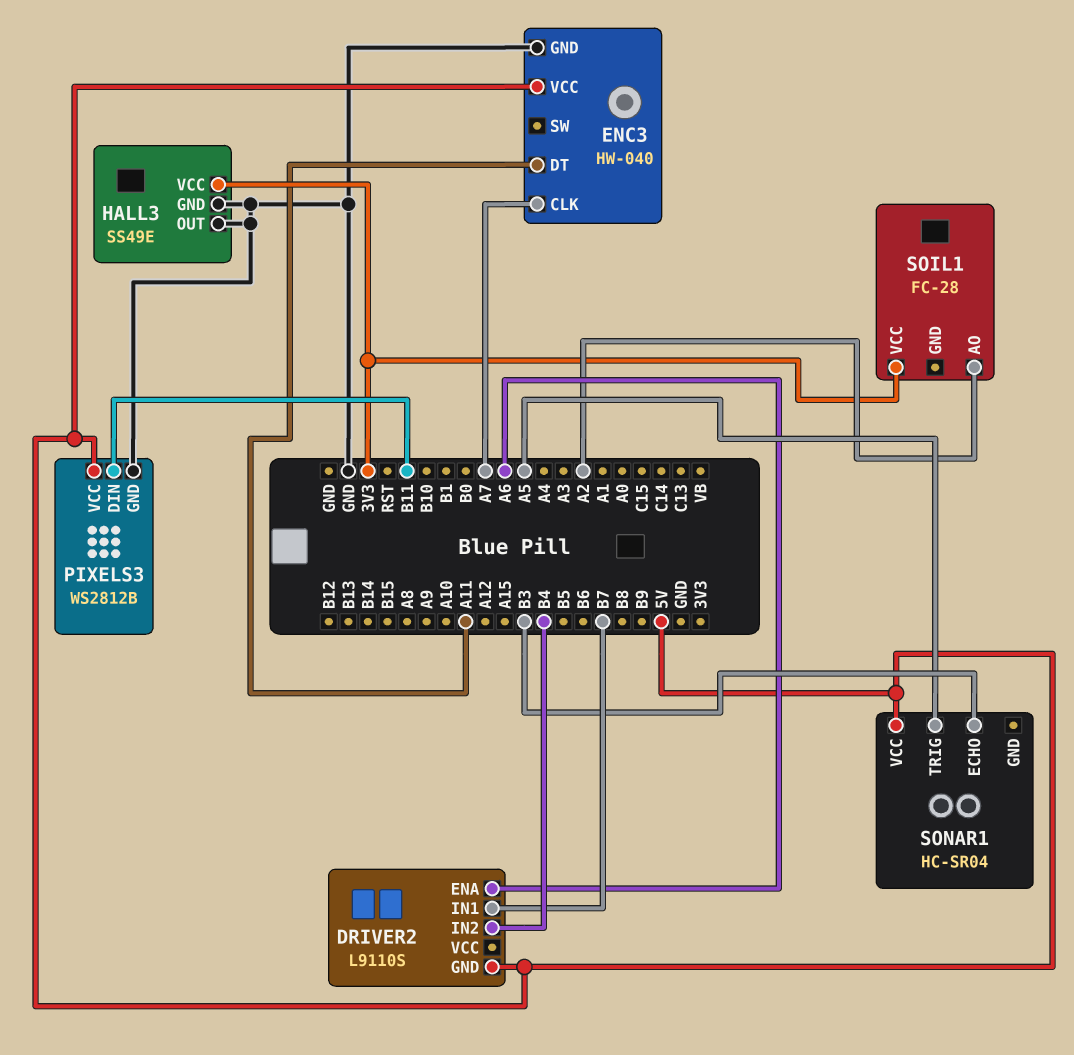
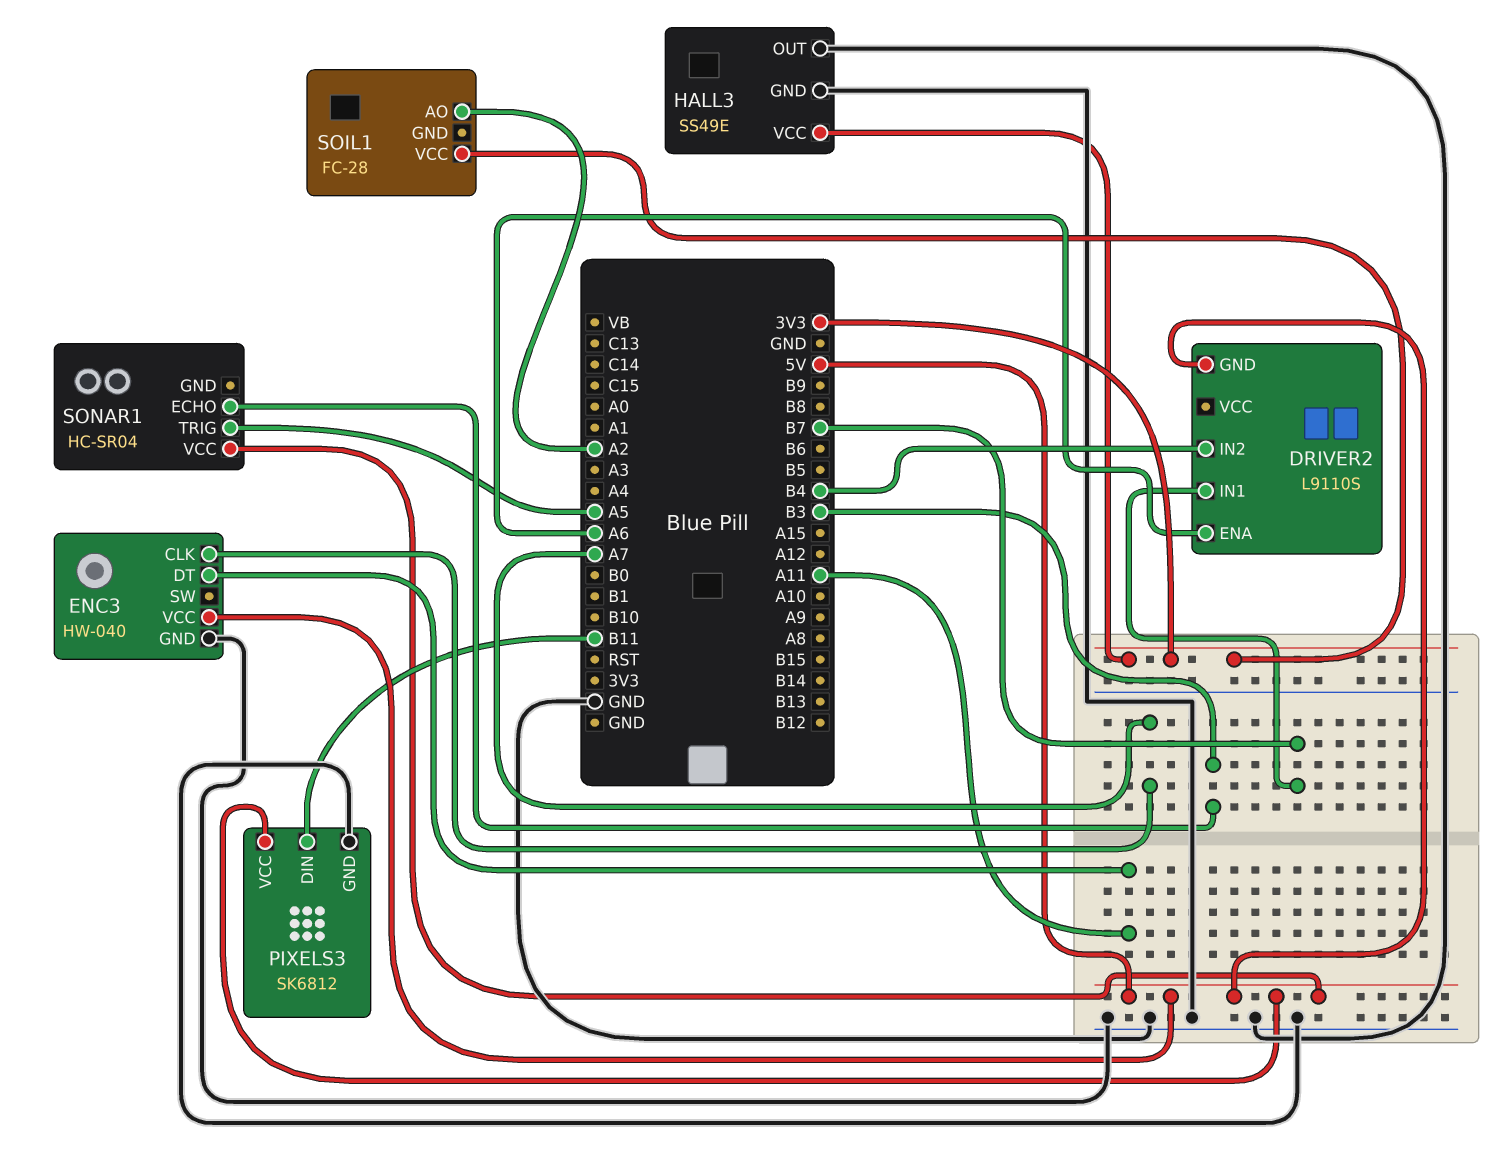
PIXELS3: WS2812B -> SK6812

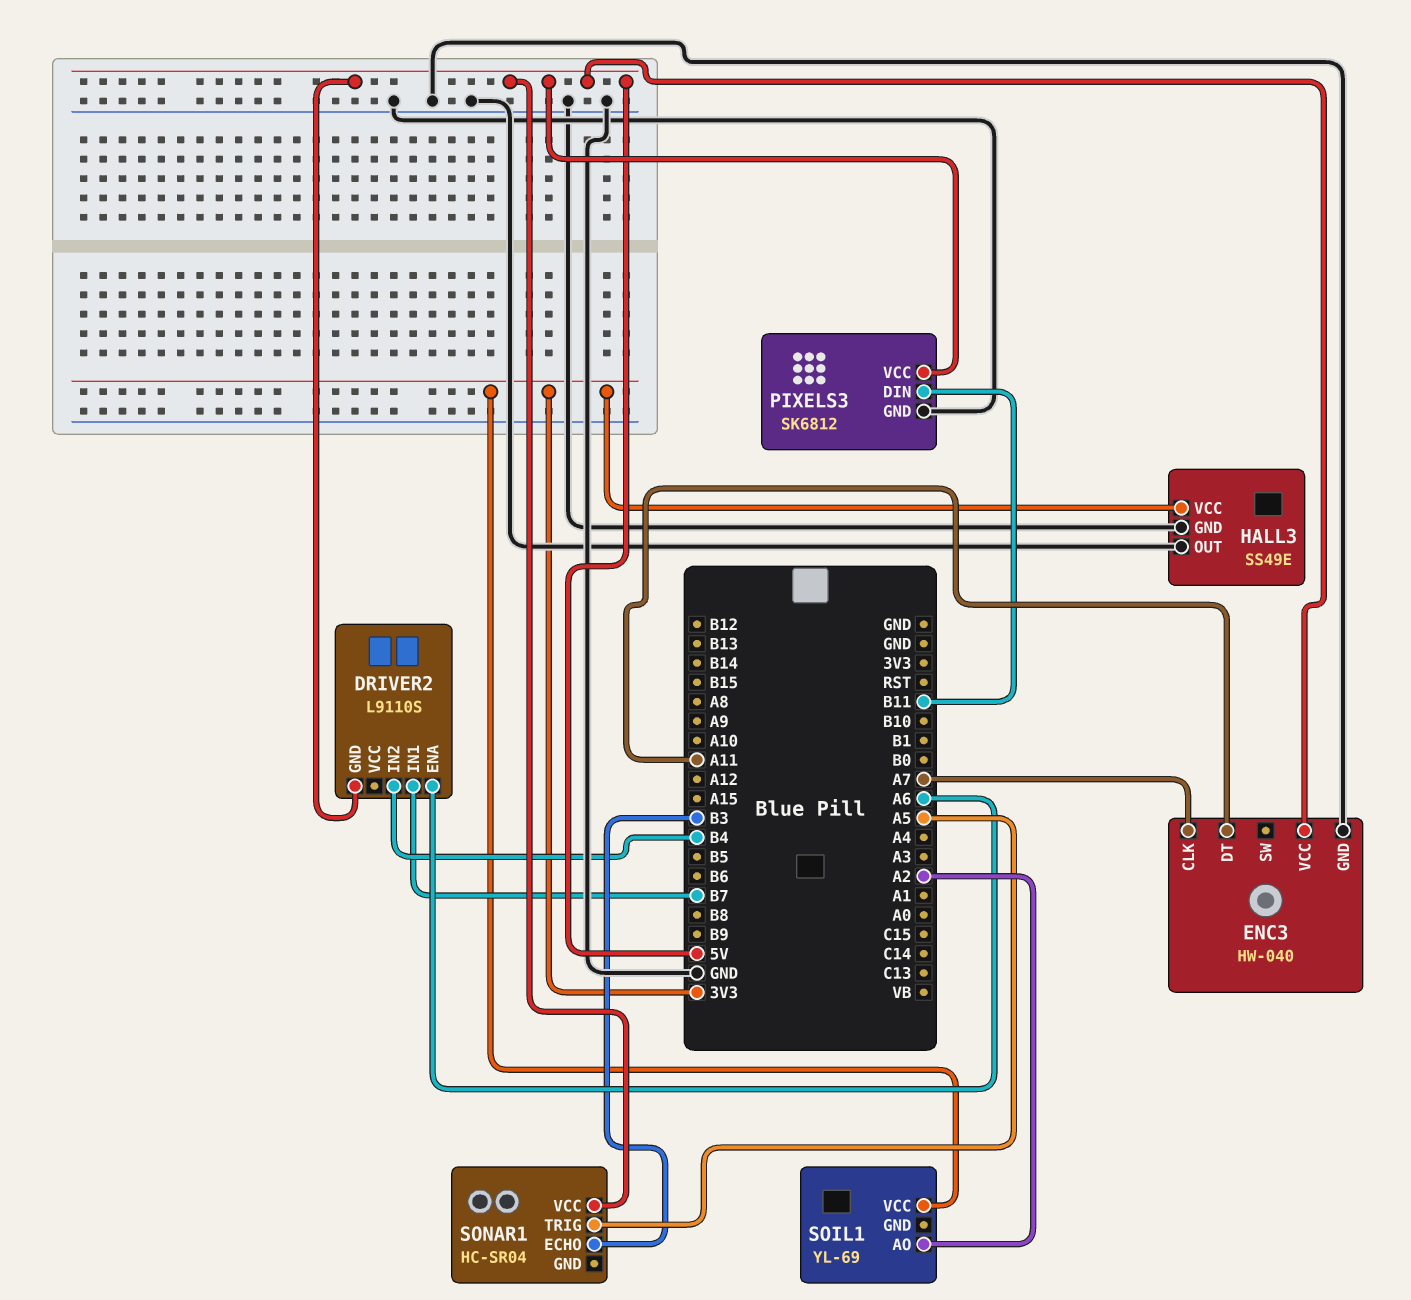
SOIL1: FC-28 -> YL-69

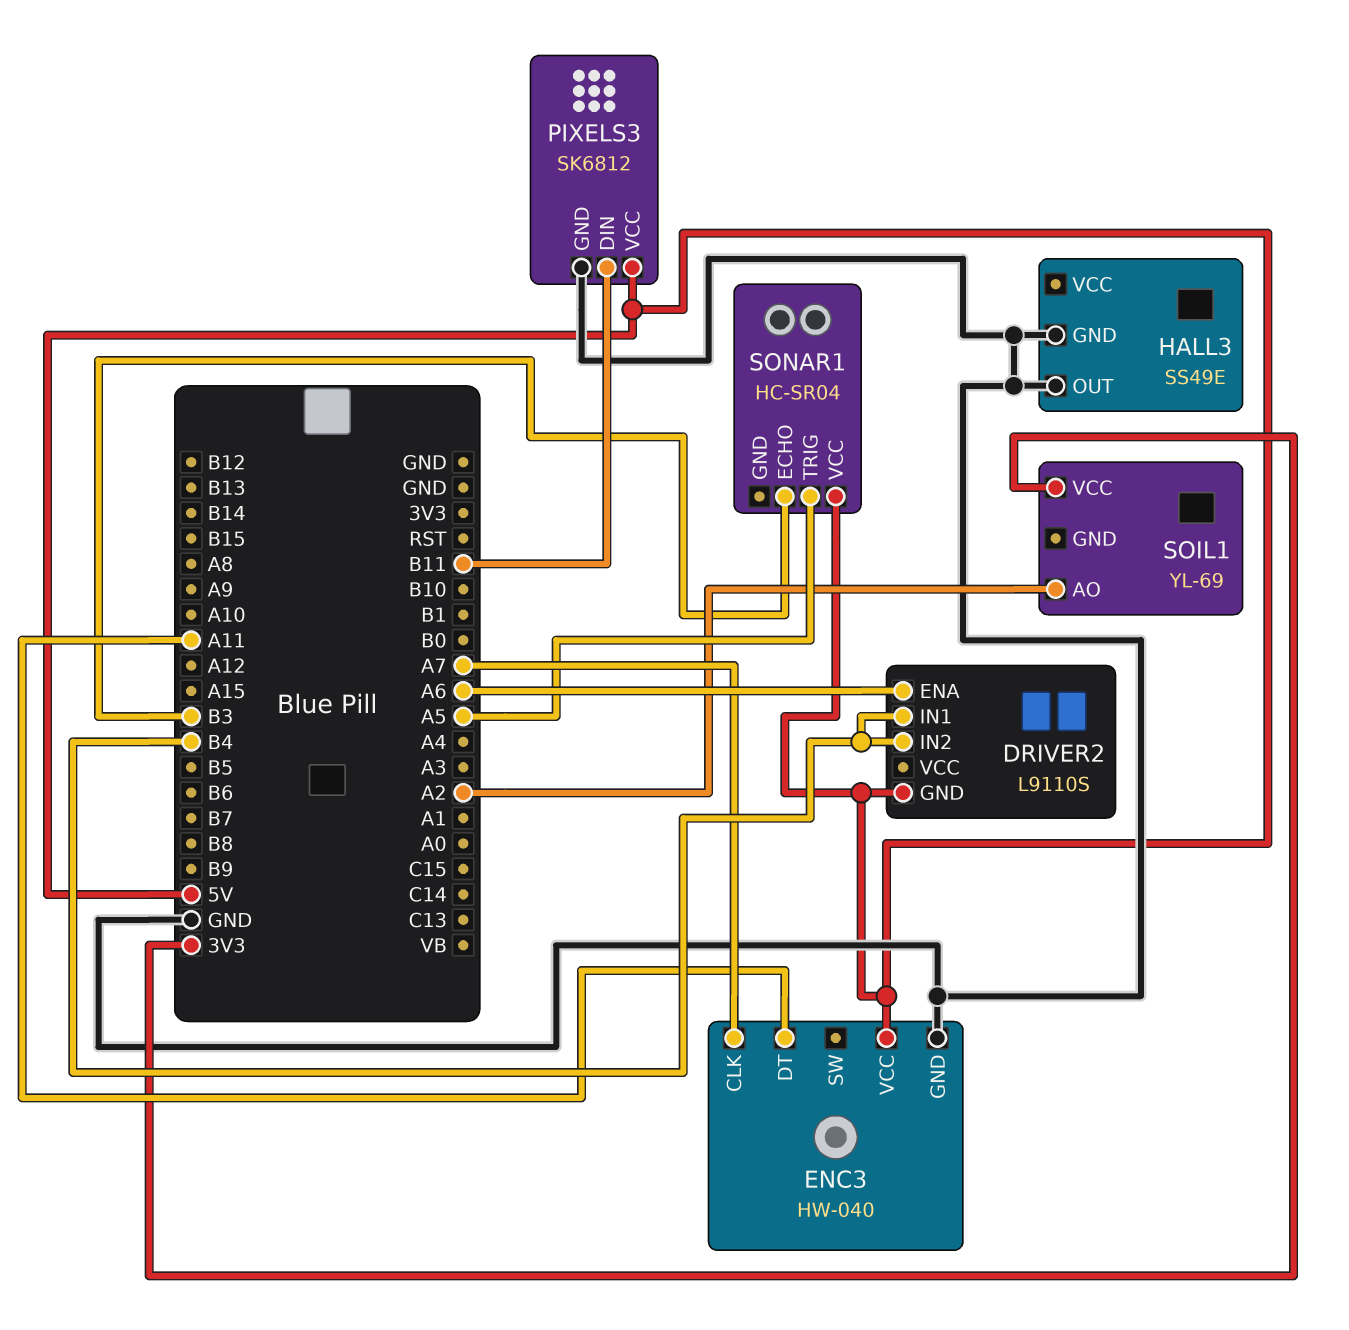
DRIVER2 pin IN1: B7 -> B4
HALL3 pin VCC: 3V3 -> none

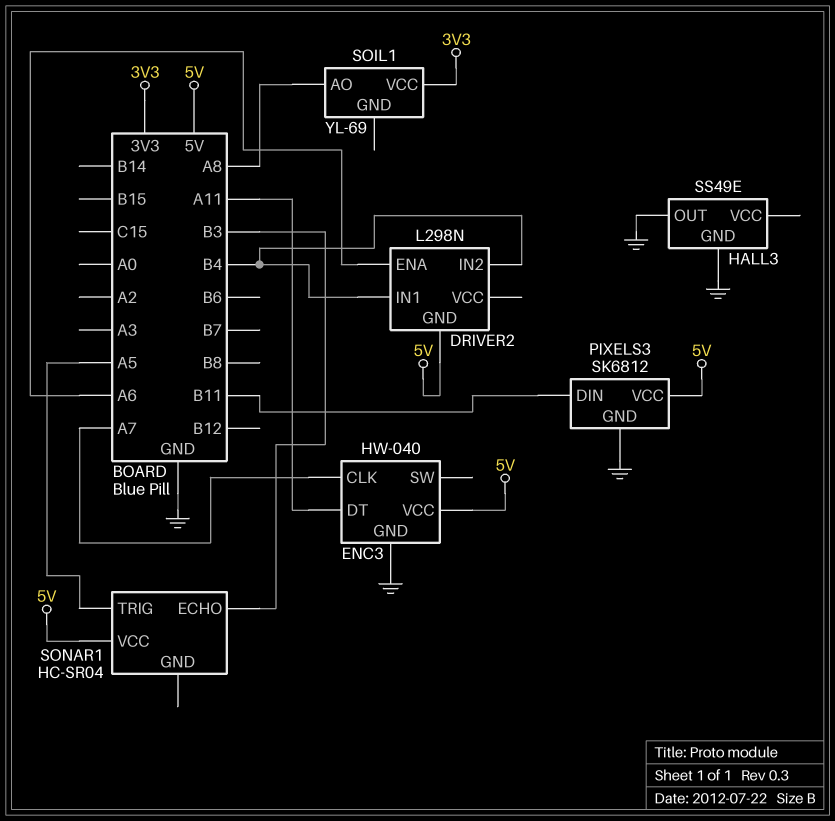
DRIVER2: L9110S -> L298N
SOIL1 pin AO: A2 -> A8

